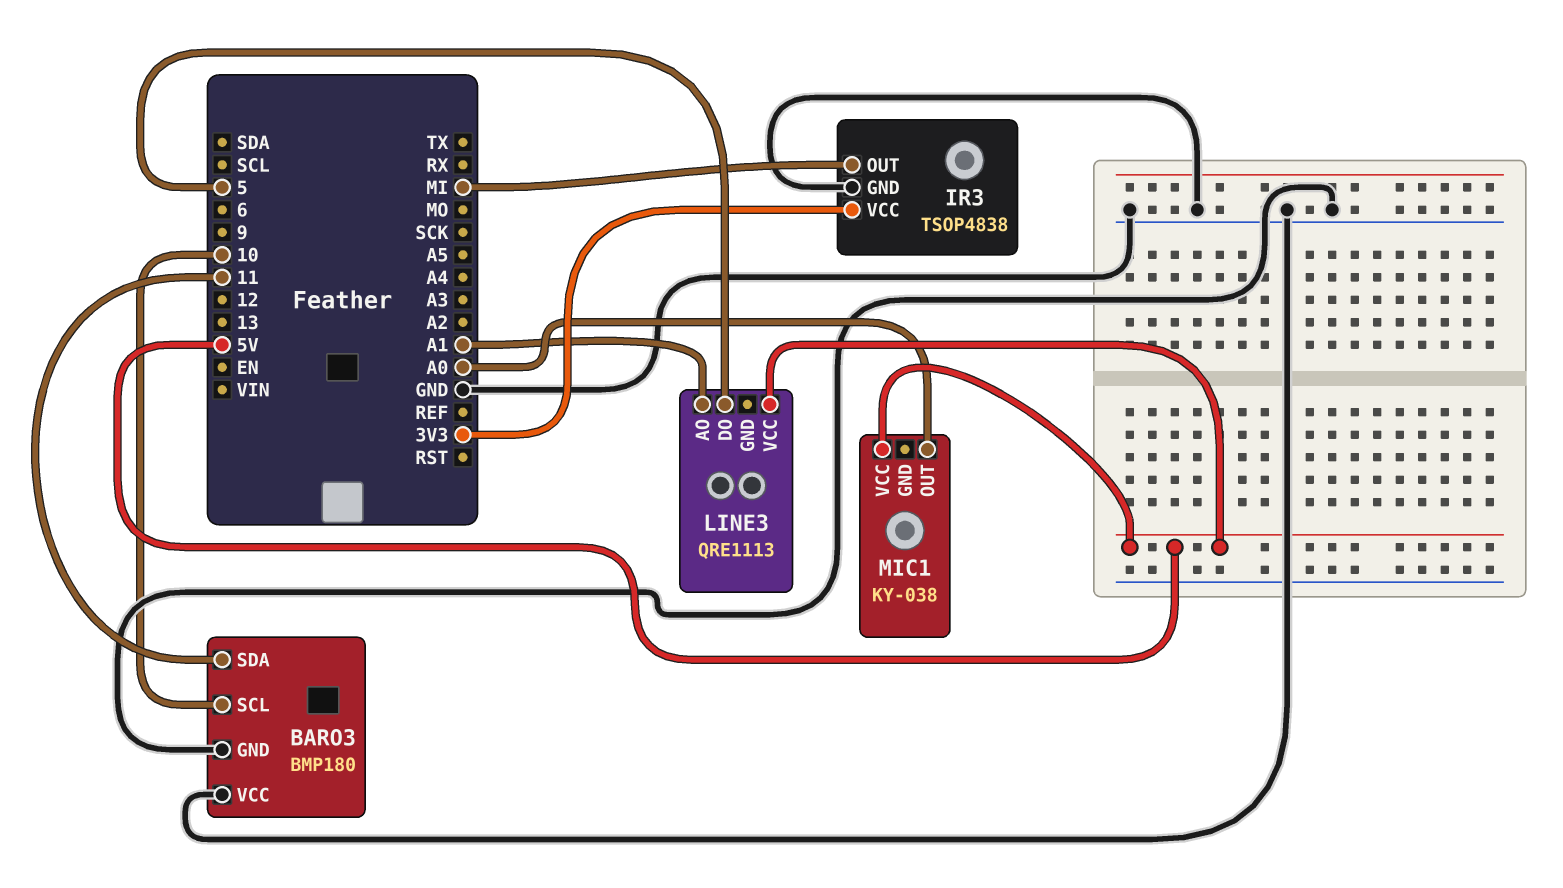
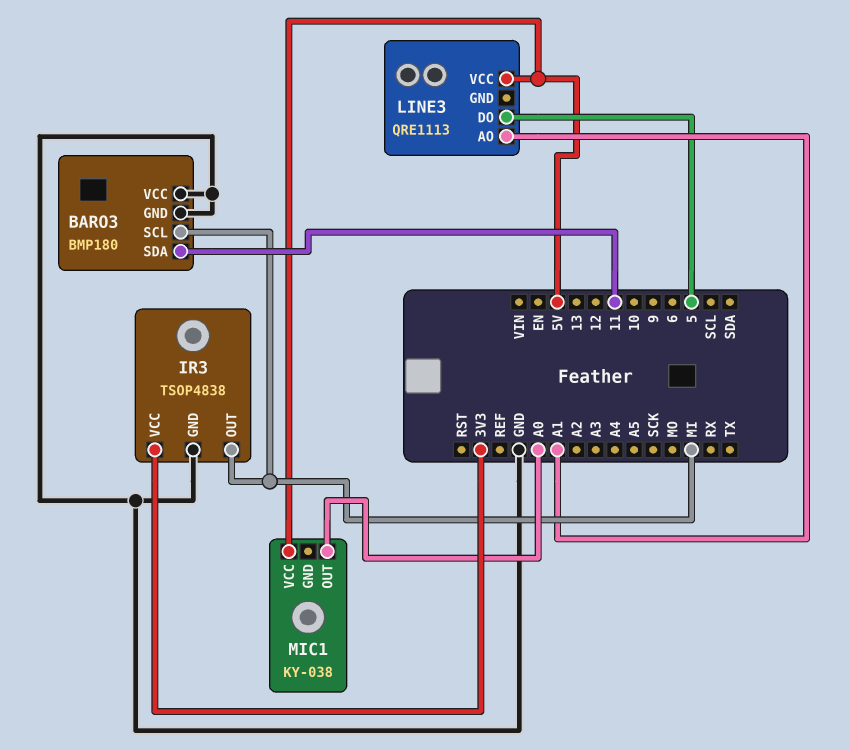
BARO3 pin SCL: 10 -> MI

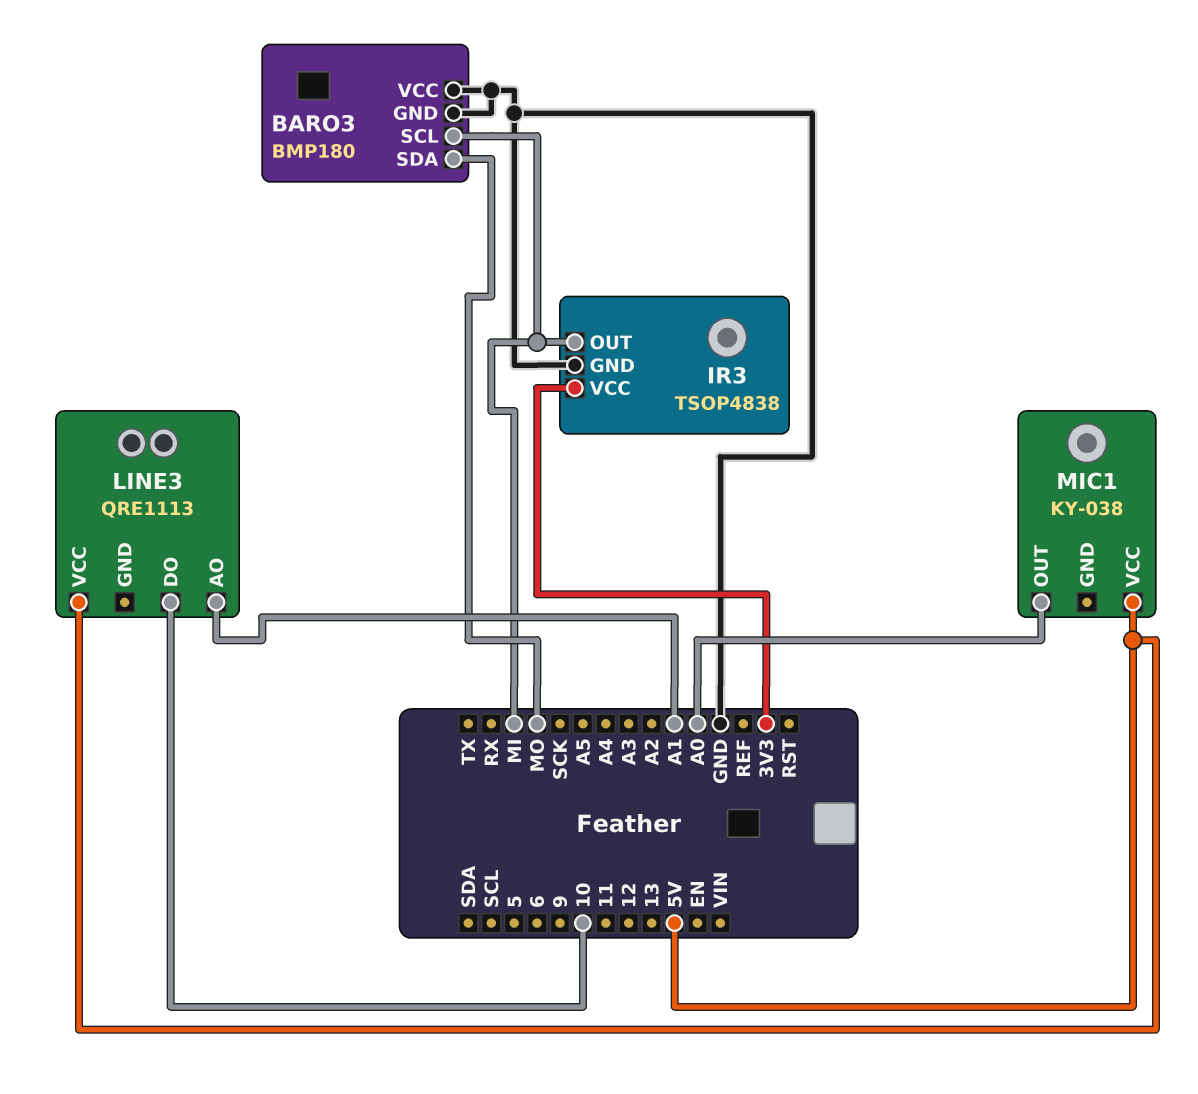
BARO3 pin SDA: 11 -> MO
LINE3 pin DO: 5 -> 10

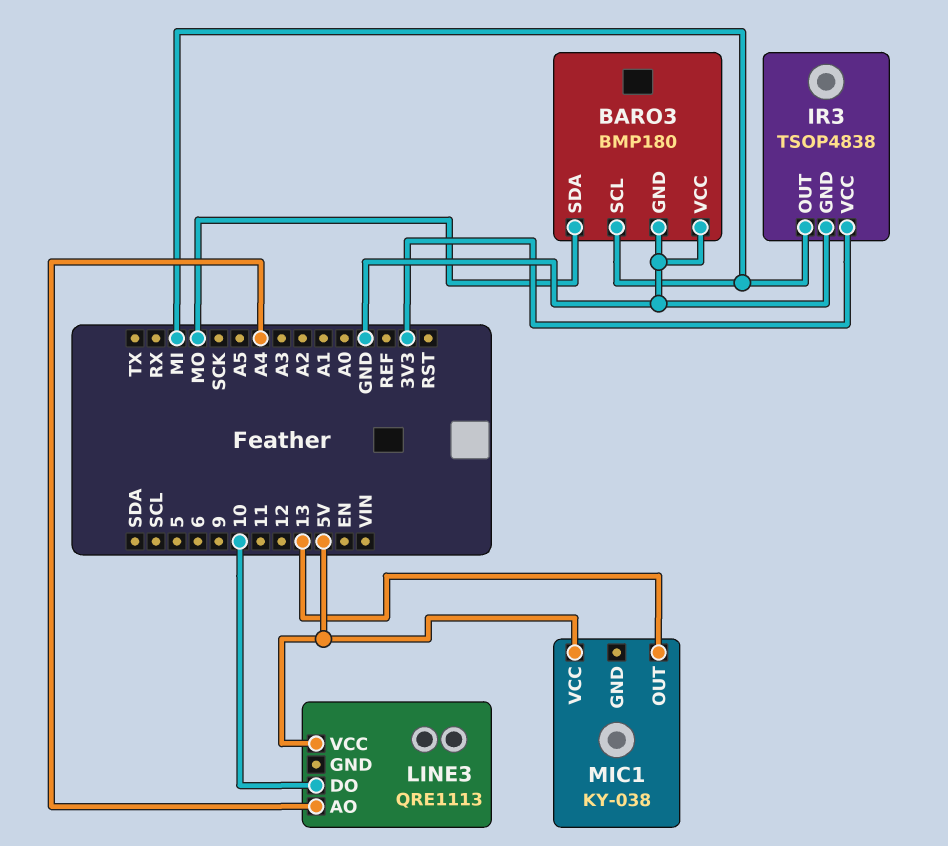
LINE3 pin AO: A1 -> A4
MIC1 pin OUT: A0 -> 13

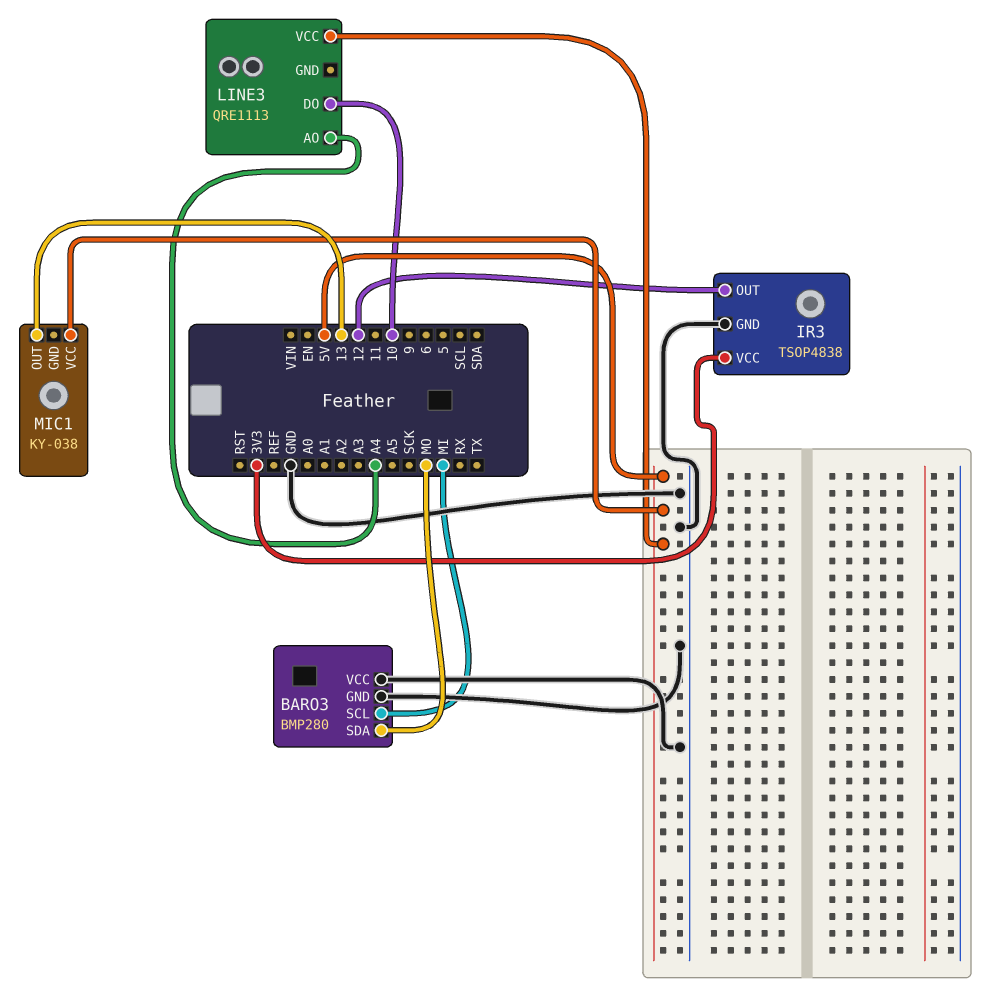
BARO3: BMP180 -> BMP280
IR3 pin OUT: MI -> 12

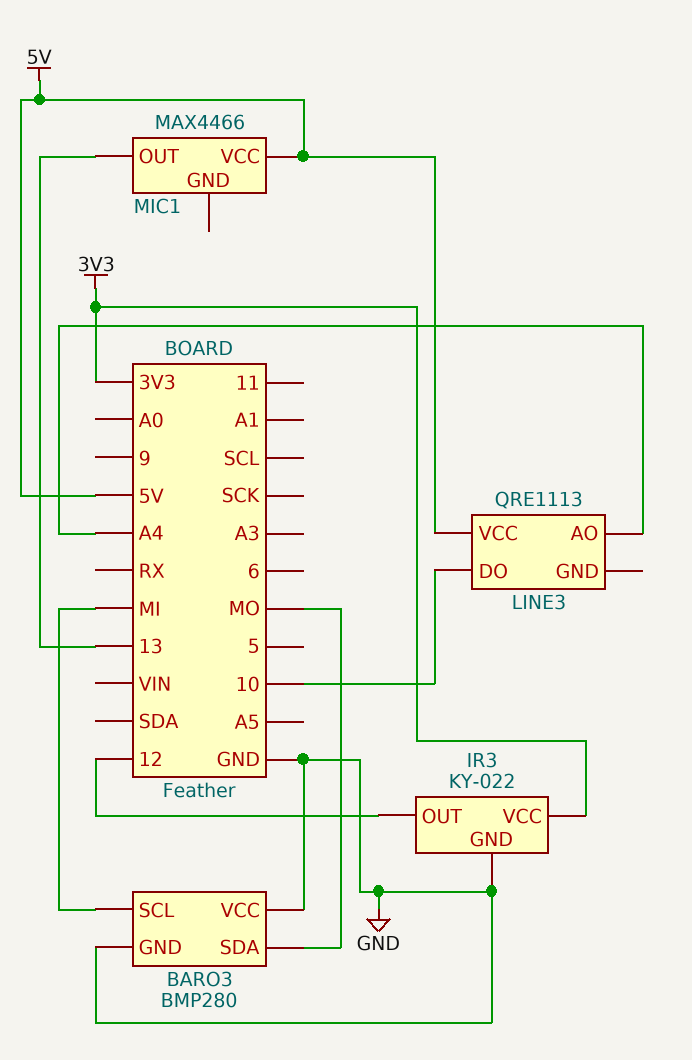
IR3: TSOP4838 -> KY-022
MIC1: KY-038 -> MAX4466

